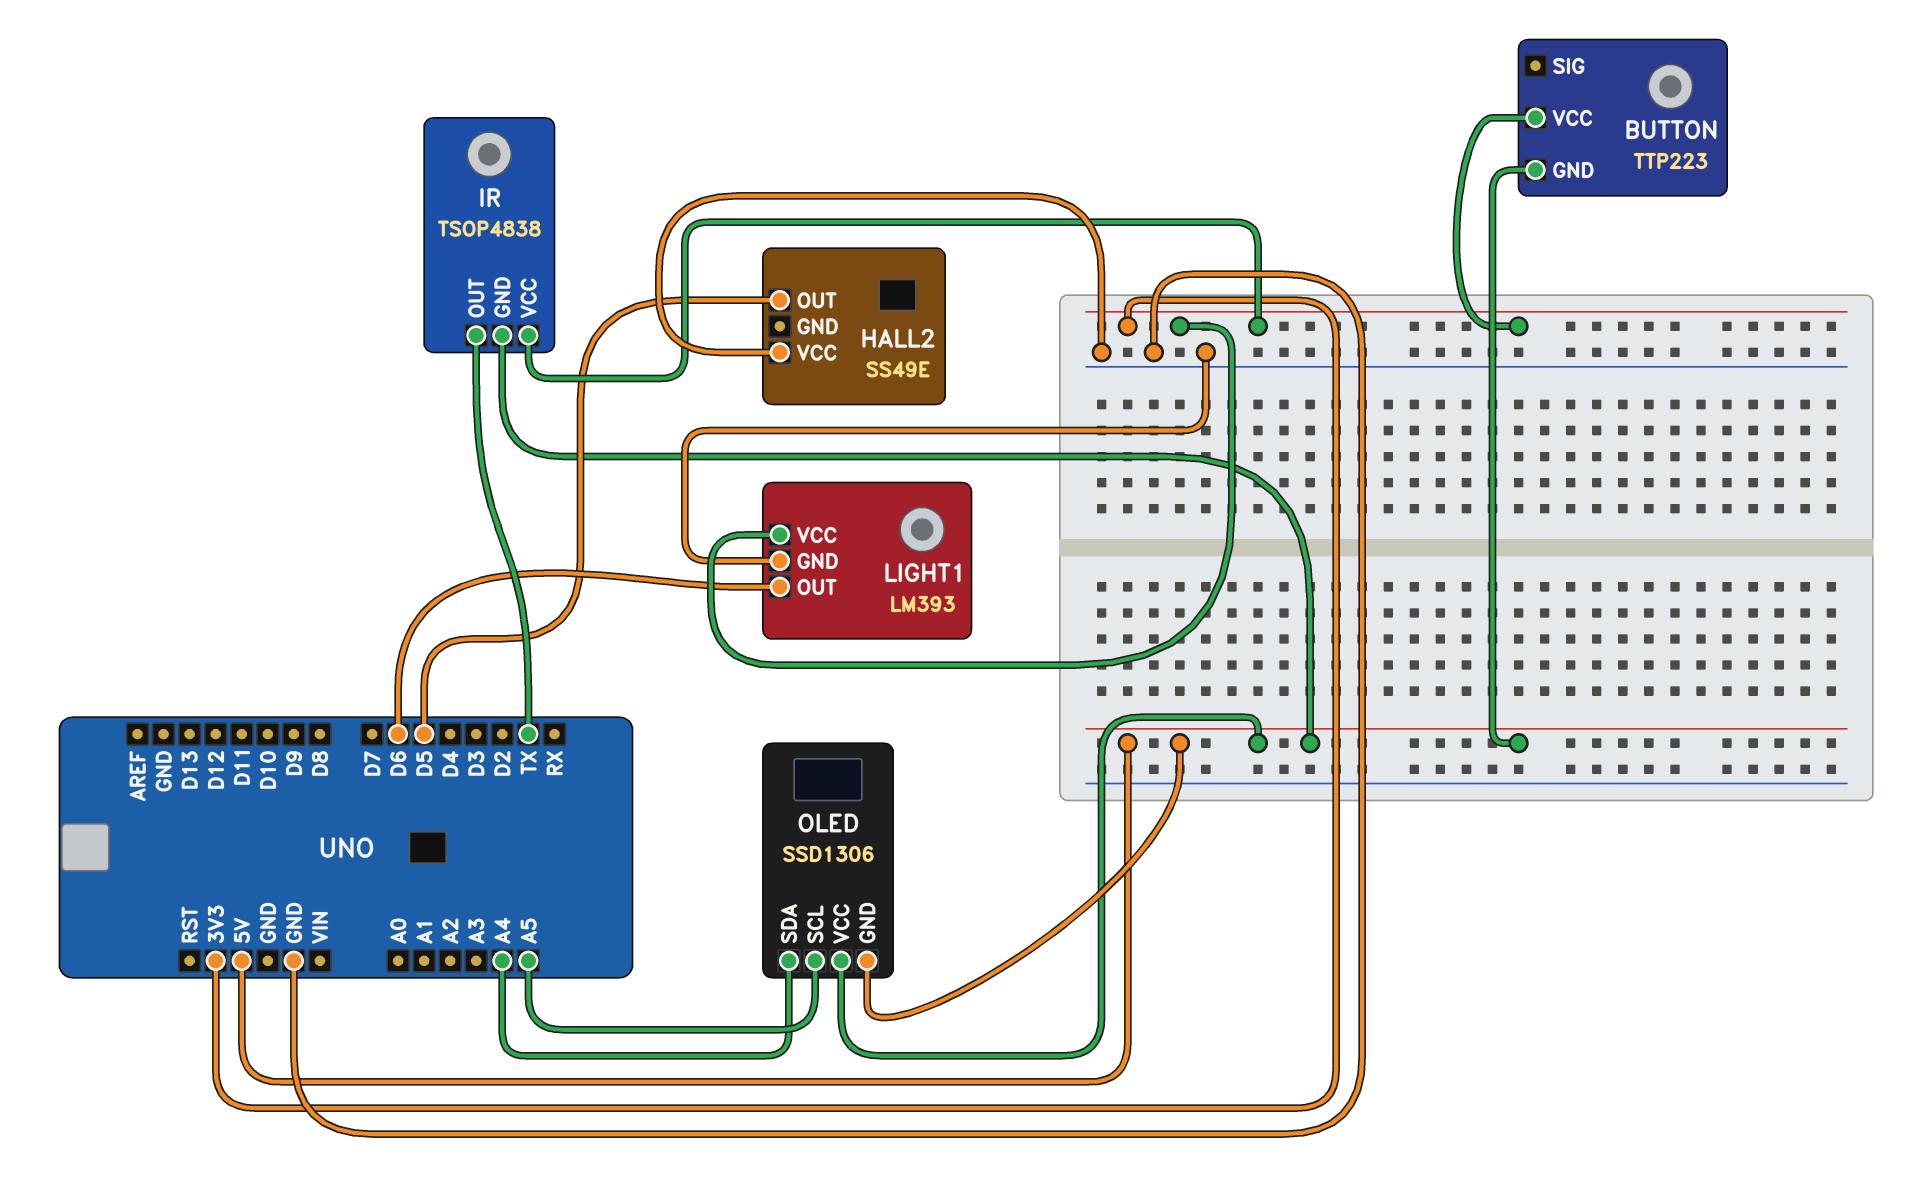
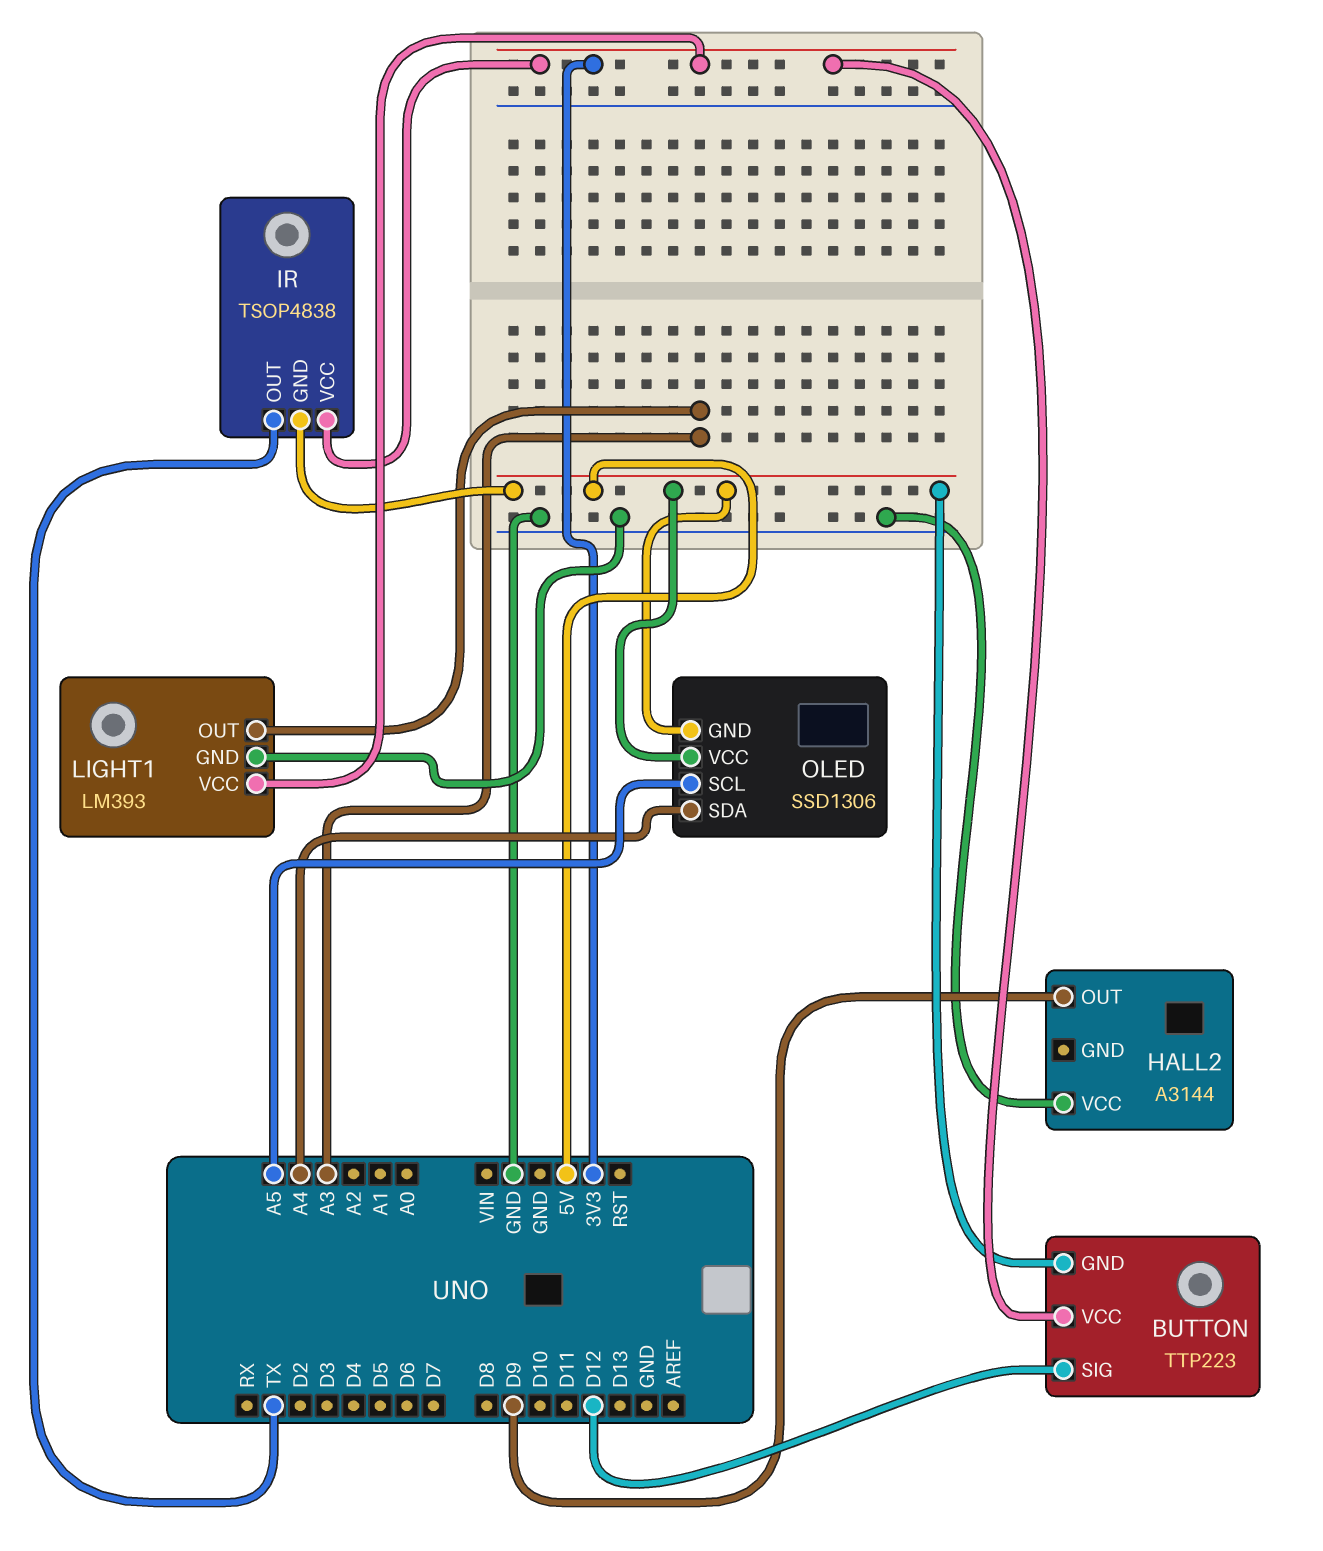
BUTTON pin SIG: none -> D12
HALL2: SS49E -> A3144
HALL2 pin OUT: D5 -> D9
LIGHT1 pin OUT: D6 -> A3

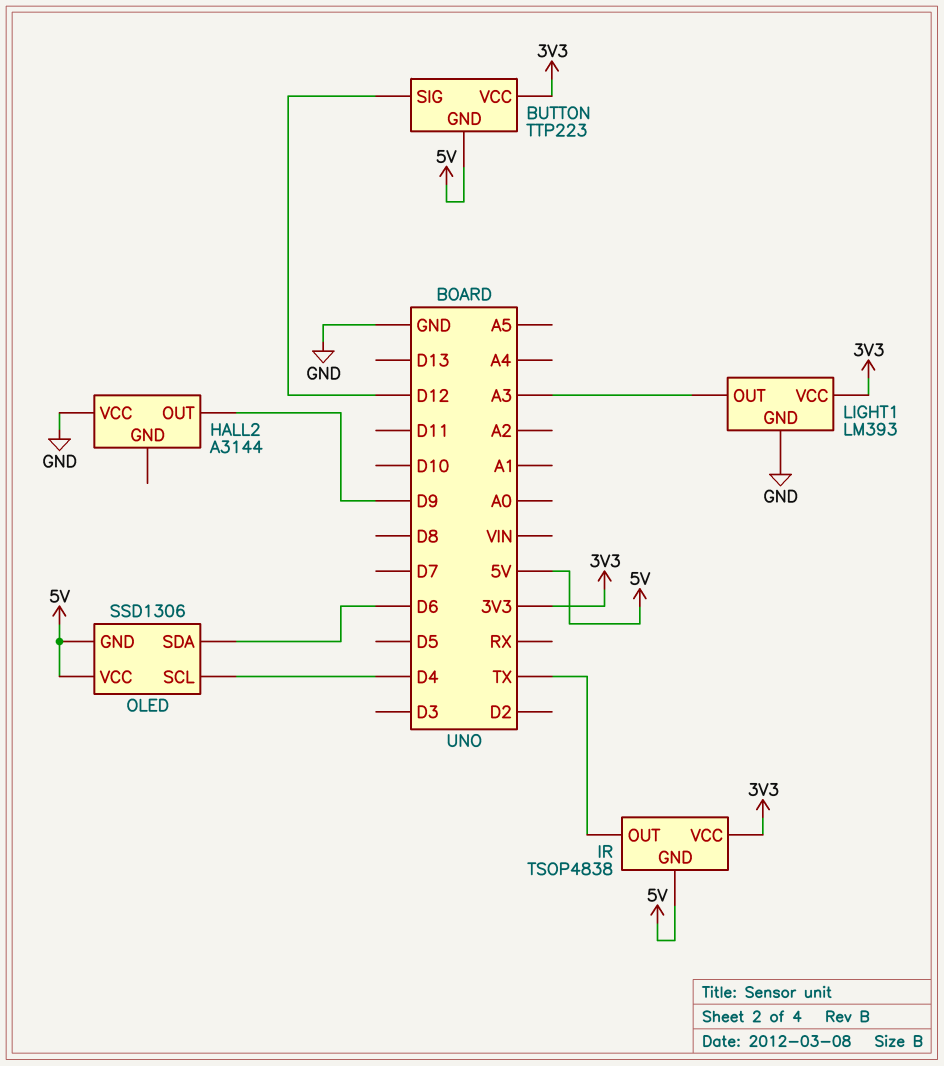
OLED pin SCL: A5 -> D4
OLED pin SDA: A4 -> D6

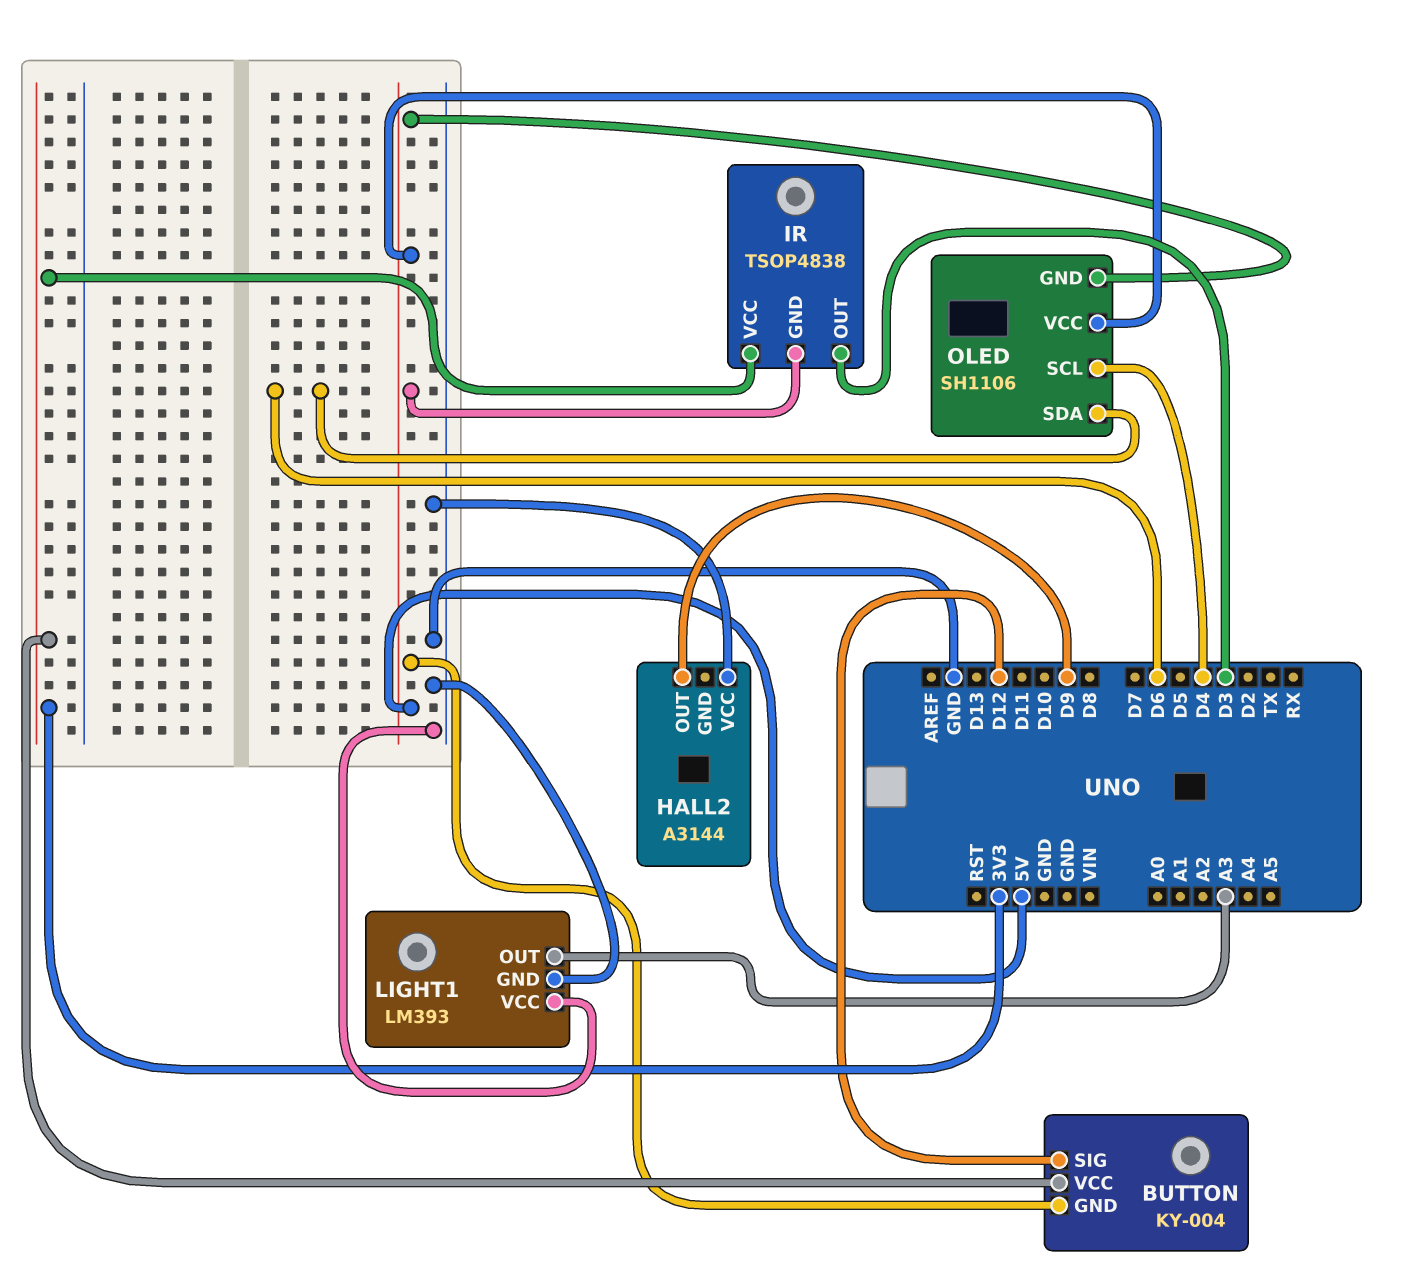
BUTTON: TTP223 -> KY-004
IR pin OUT: TX -> D3
LIGHT1 pin VCC: 3V3 -> GND
OLED: SSD1306 -> SH1106

